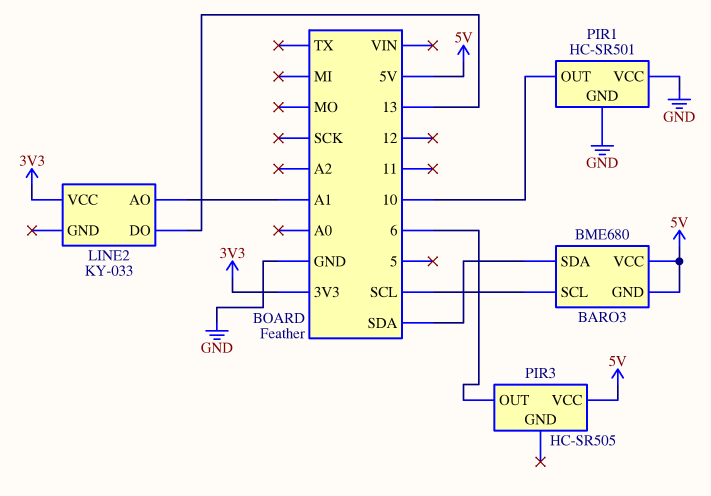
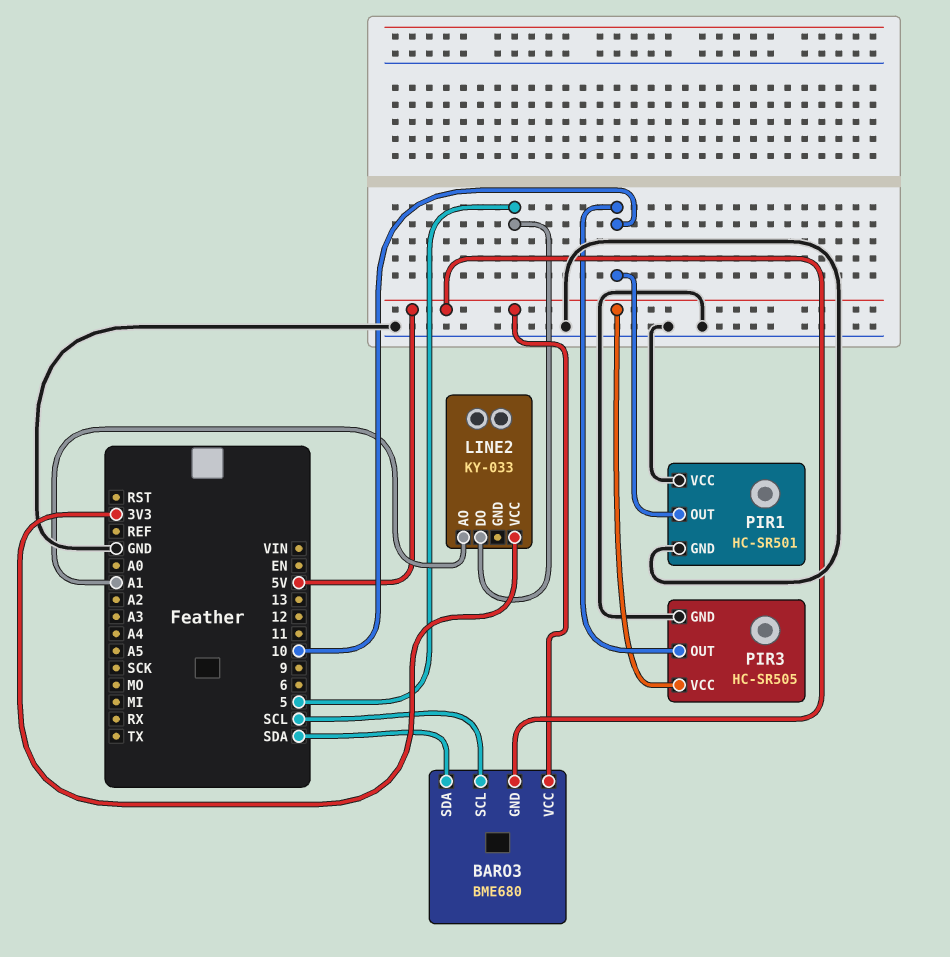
LINE2 pin DO: 13 -> 5
PIR3 pin GND: none -> GND
PIR3 pin OUT: 6 -> 10

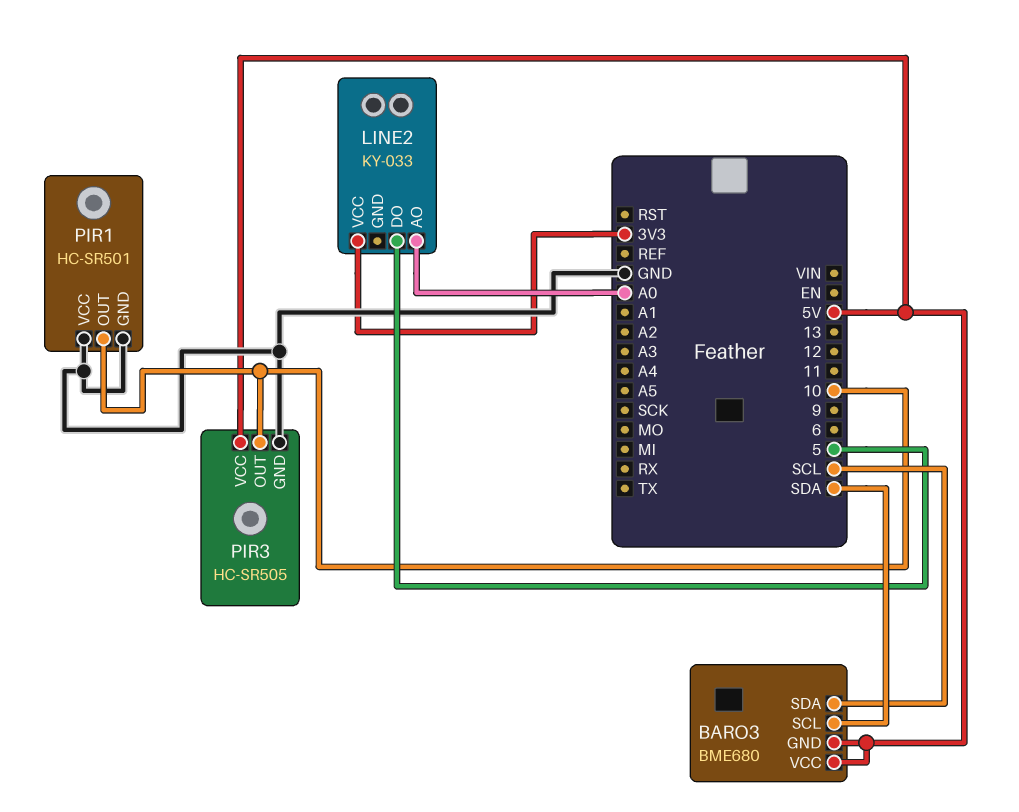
BARO3 pin SCL: SCL -> SDA
BARO3 pin SDA: SDA -> SCL
LINE2 pin AO: A1 -> A0

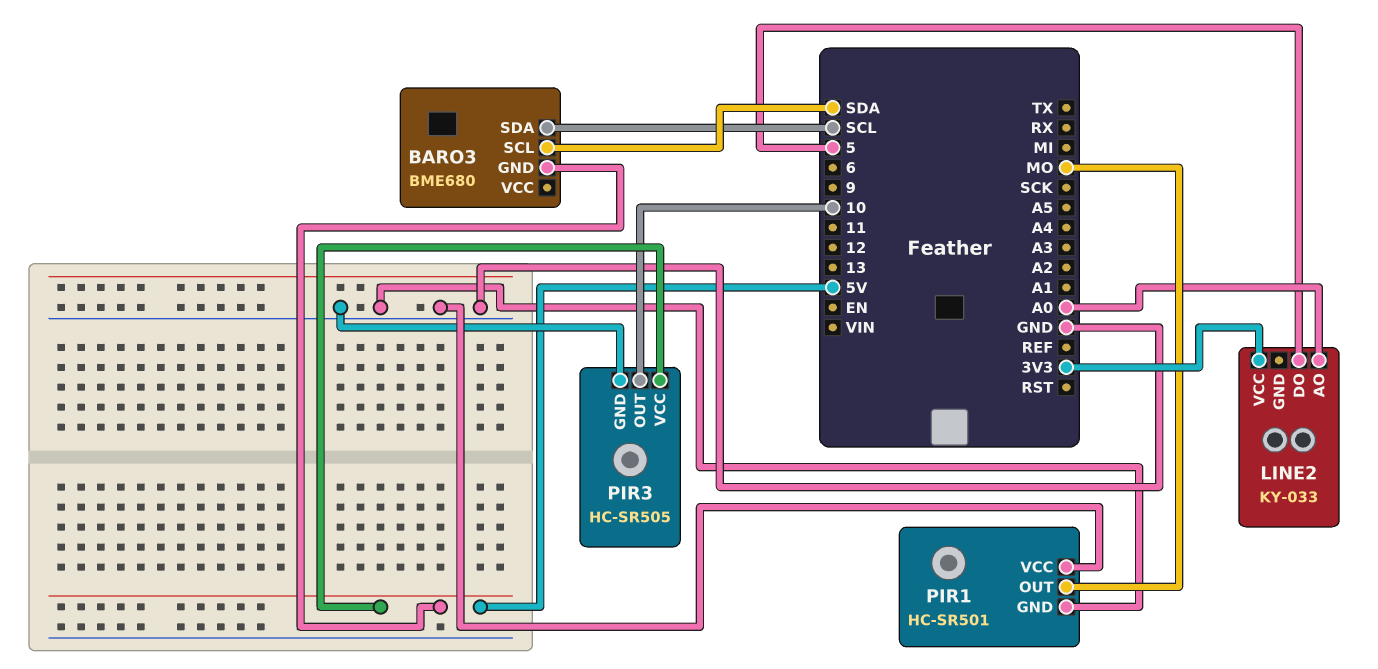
BARO3 pin VCC: 5V -> none
PIR1 pin OUT: 10 -> MO

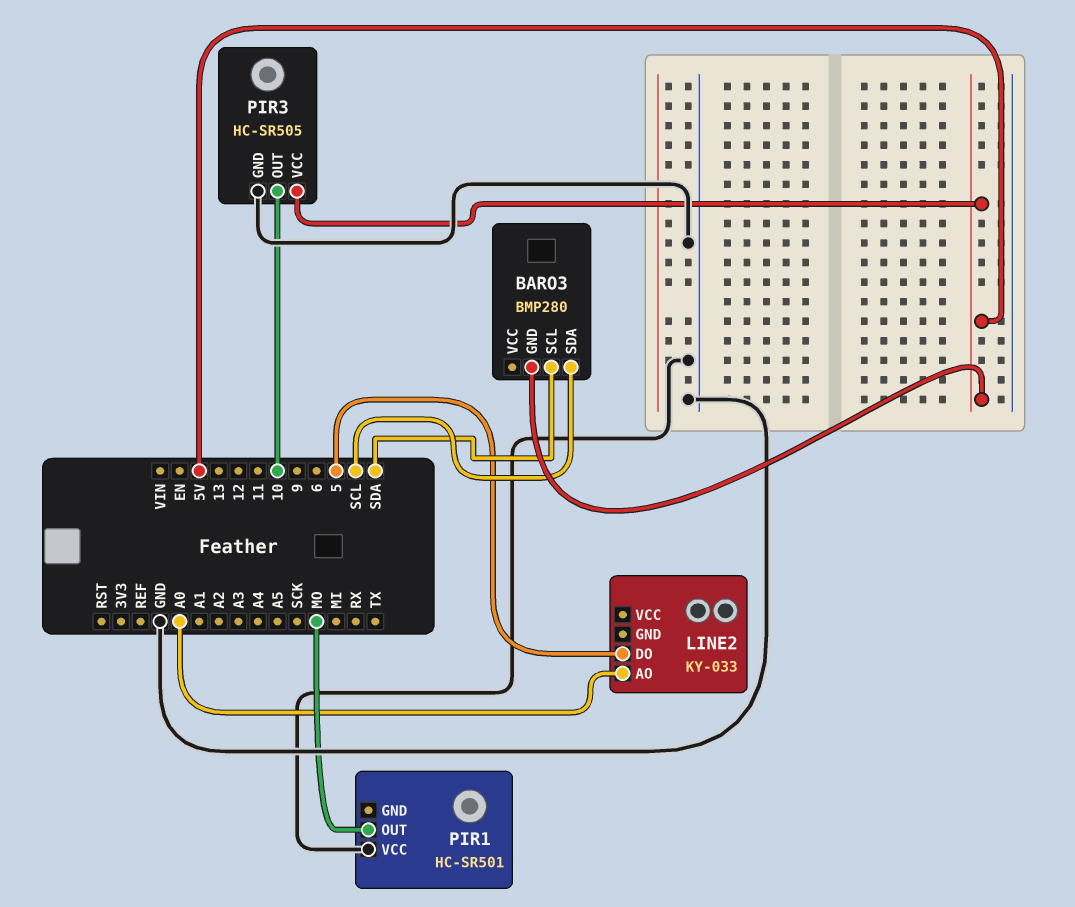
BARO3: BME680 -> BMP280
LINE2 pin VCC: 3V3 -> none
PIR1 pin GND: GND -> none

